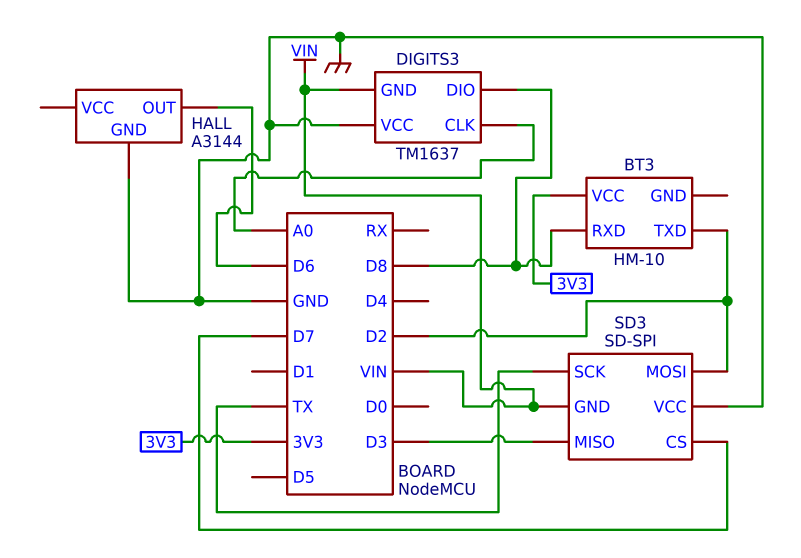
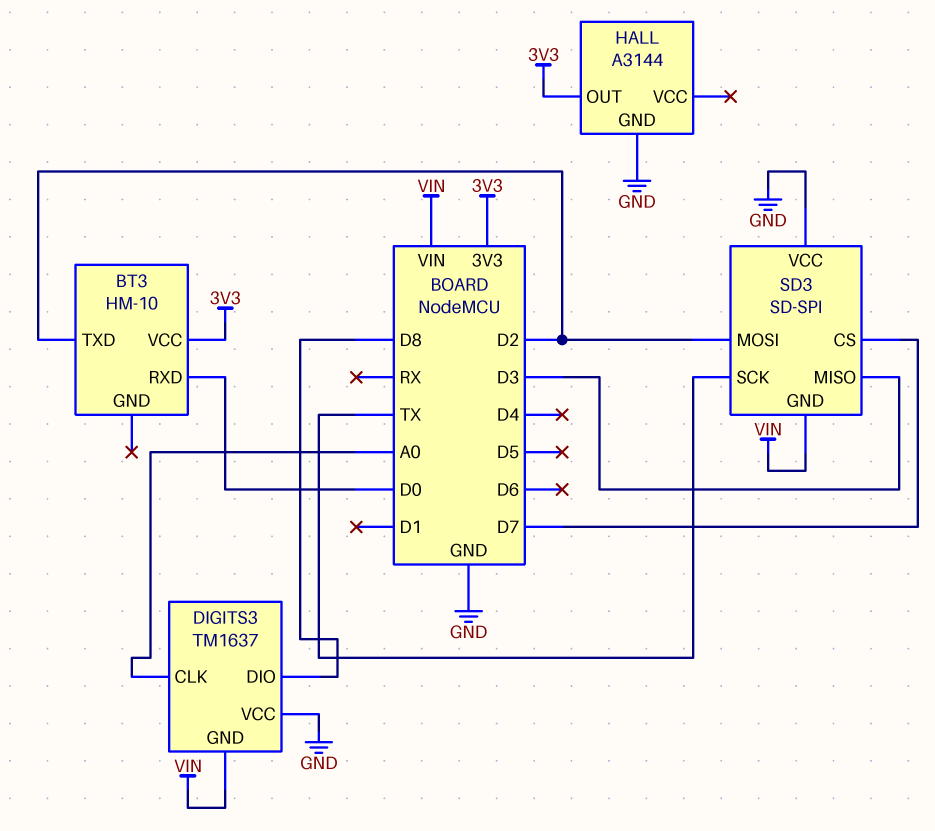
BT3 pin RXD: D8 -> D0
HALL pin OUT: D6 -> 3V3

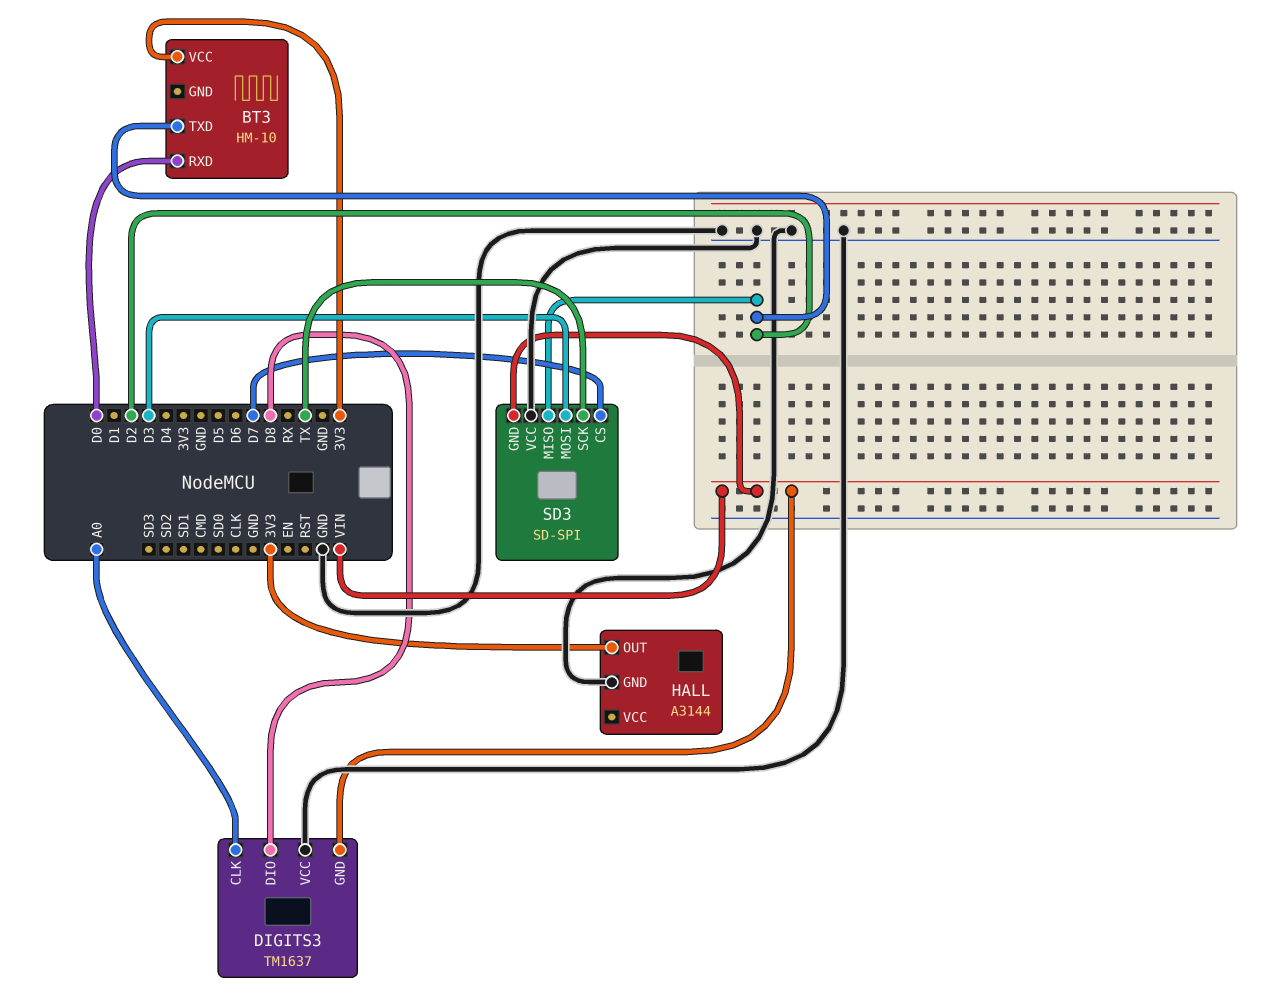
SD3 pin MISO: D3 -> D2
SD3 pin MOSI: D2 -> D3

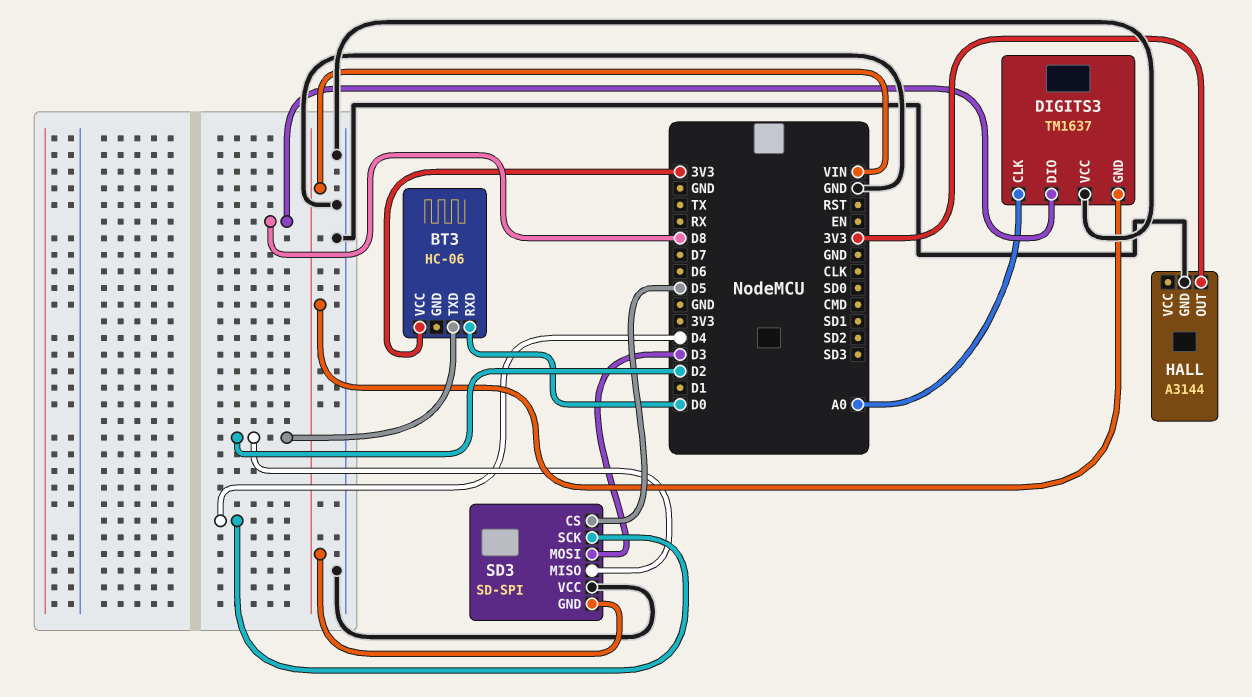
BT3: HM-10 -> HC-06
SD3 pin CS: D7 -> D5
SD3 pin SCK: TX -> D4

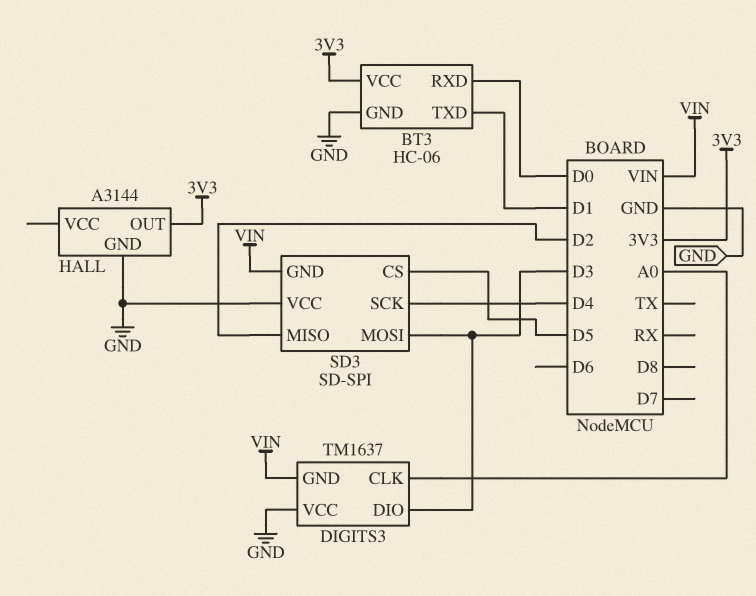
BT3 pin GND: none -> GND
BT3 pin TXD: D2 -> D1
DIGITS3 pin DIO: D8 -> D3

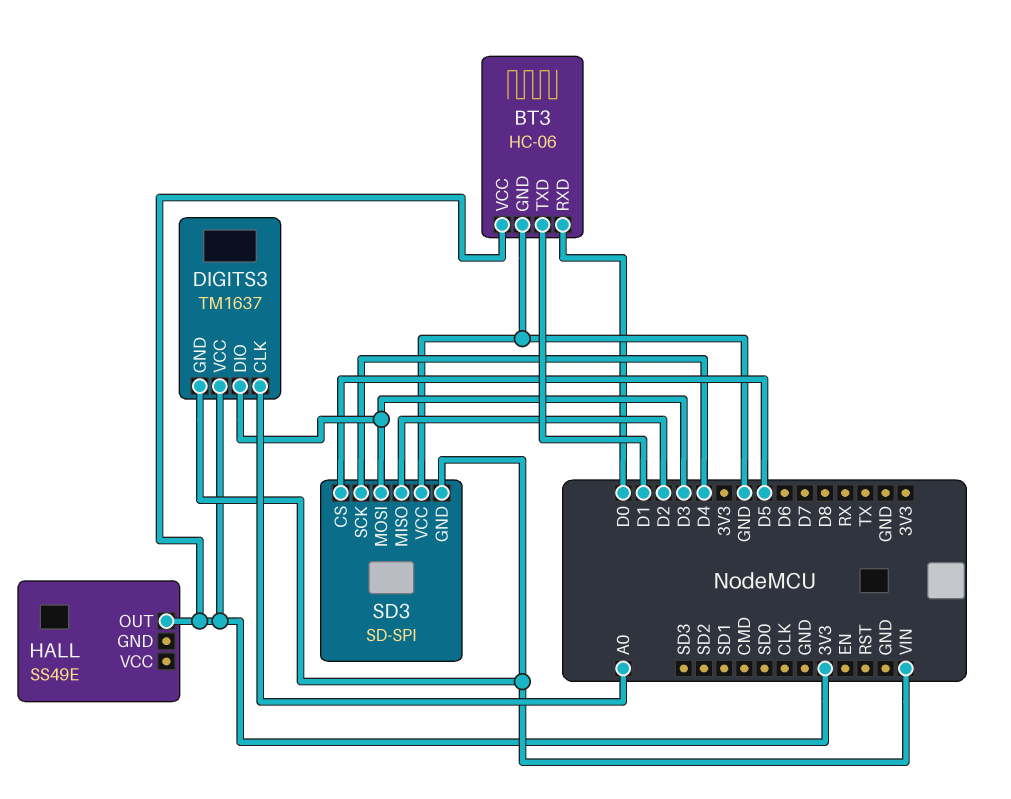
DIGITS3 pin VCC: GND -> 3V3
HALL: A3144 -> SS49E
HALL pin GND: GND -> none

